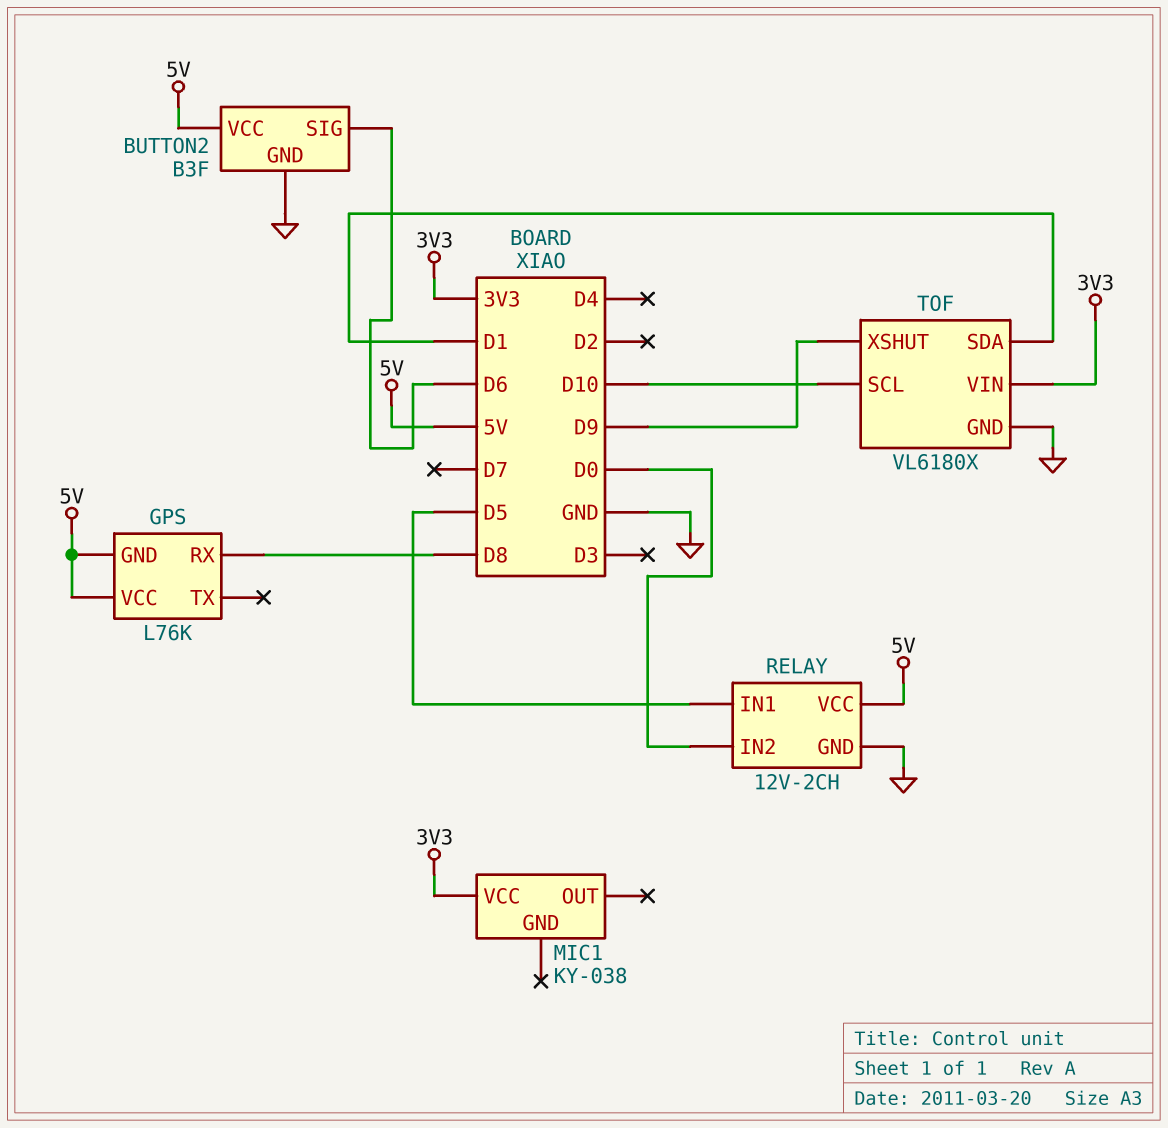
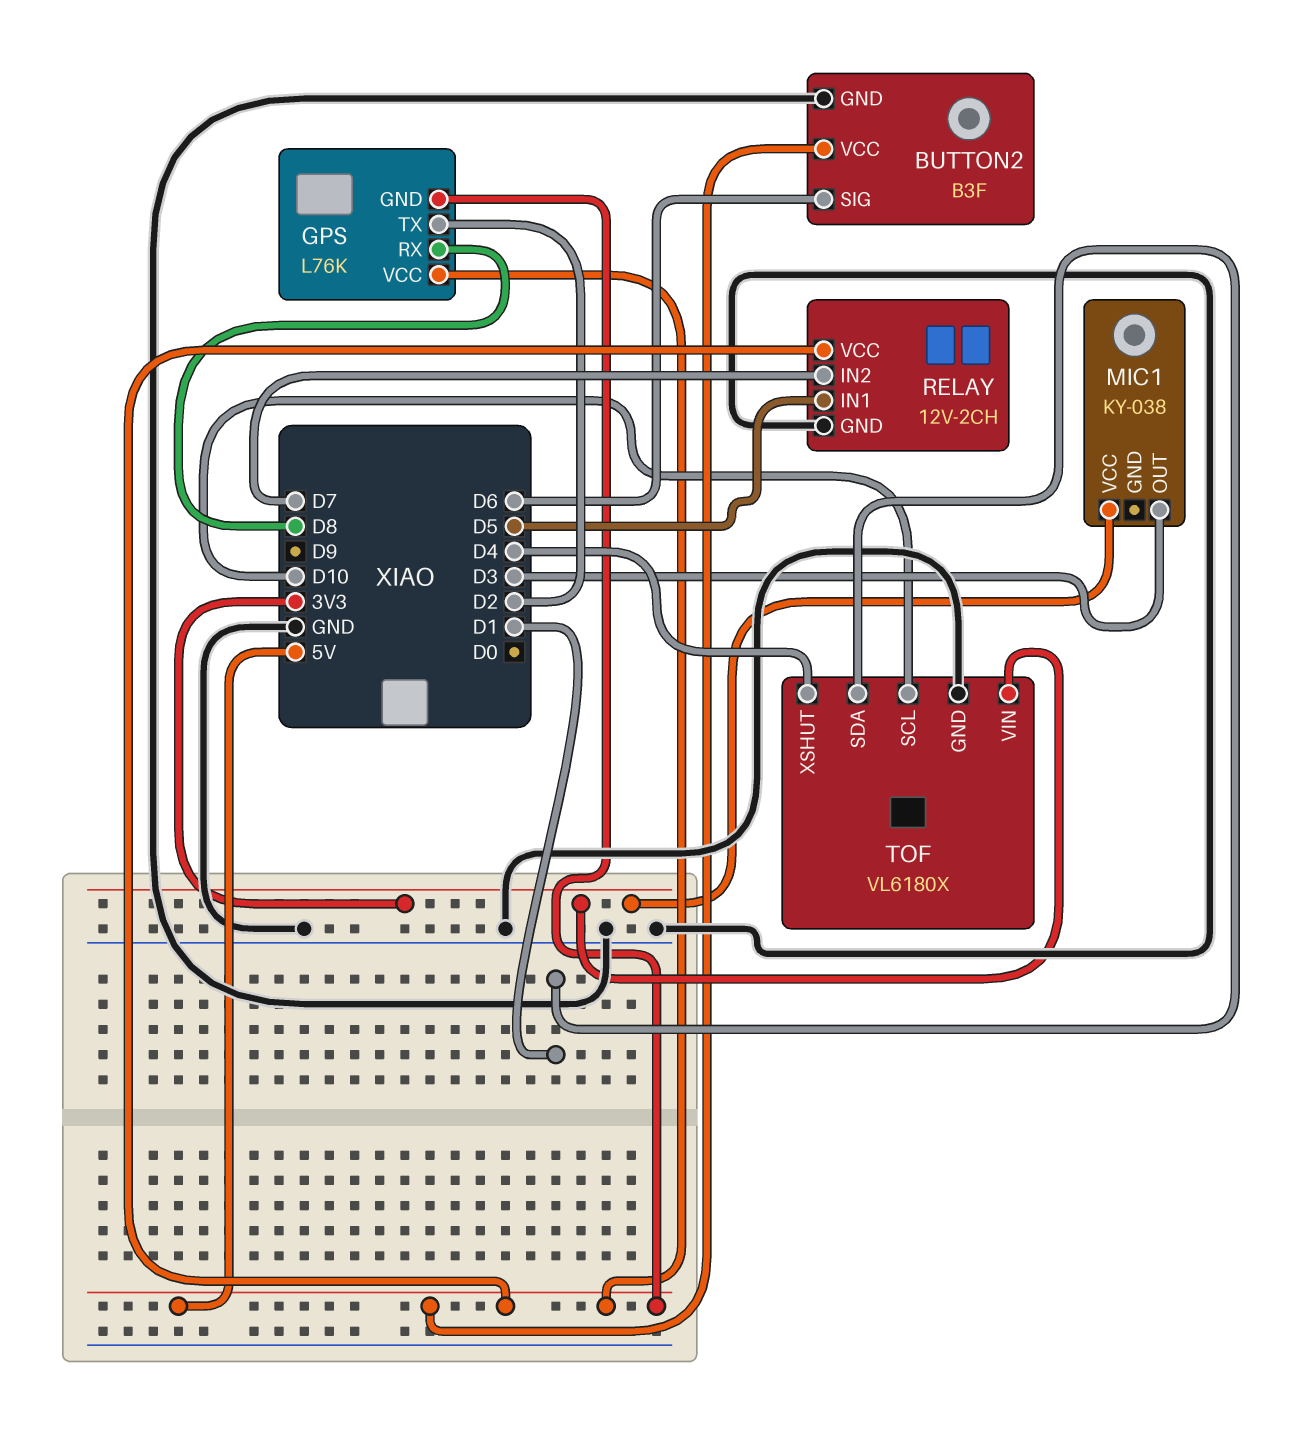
GPS pin TX: none -> D2
MIC1 pin OUT: none -> D3
RELAY pin IN2: D0 -> D7
TOF pin XSHUT: D9 -> D4

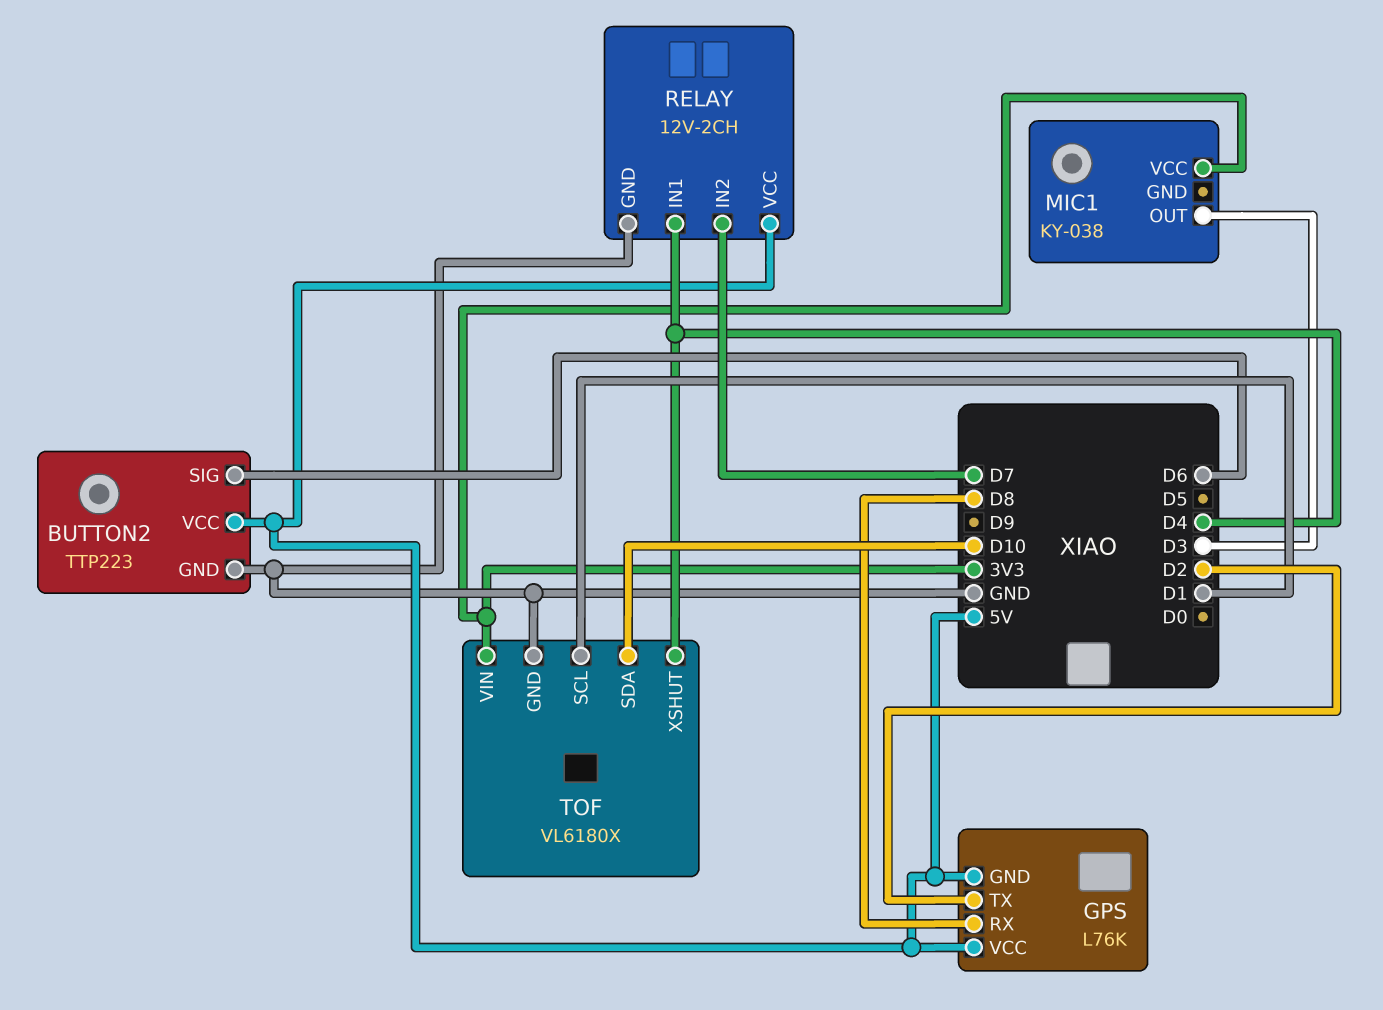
BUTTON2: B3F -> TTP223
RELAY pin IN1: D5 -> D4
TOF pin SCL: D10 -> D1
TOF pin SDA: D1 -> D10

